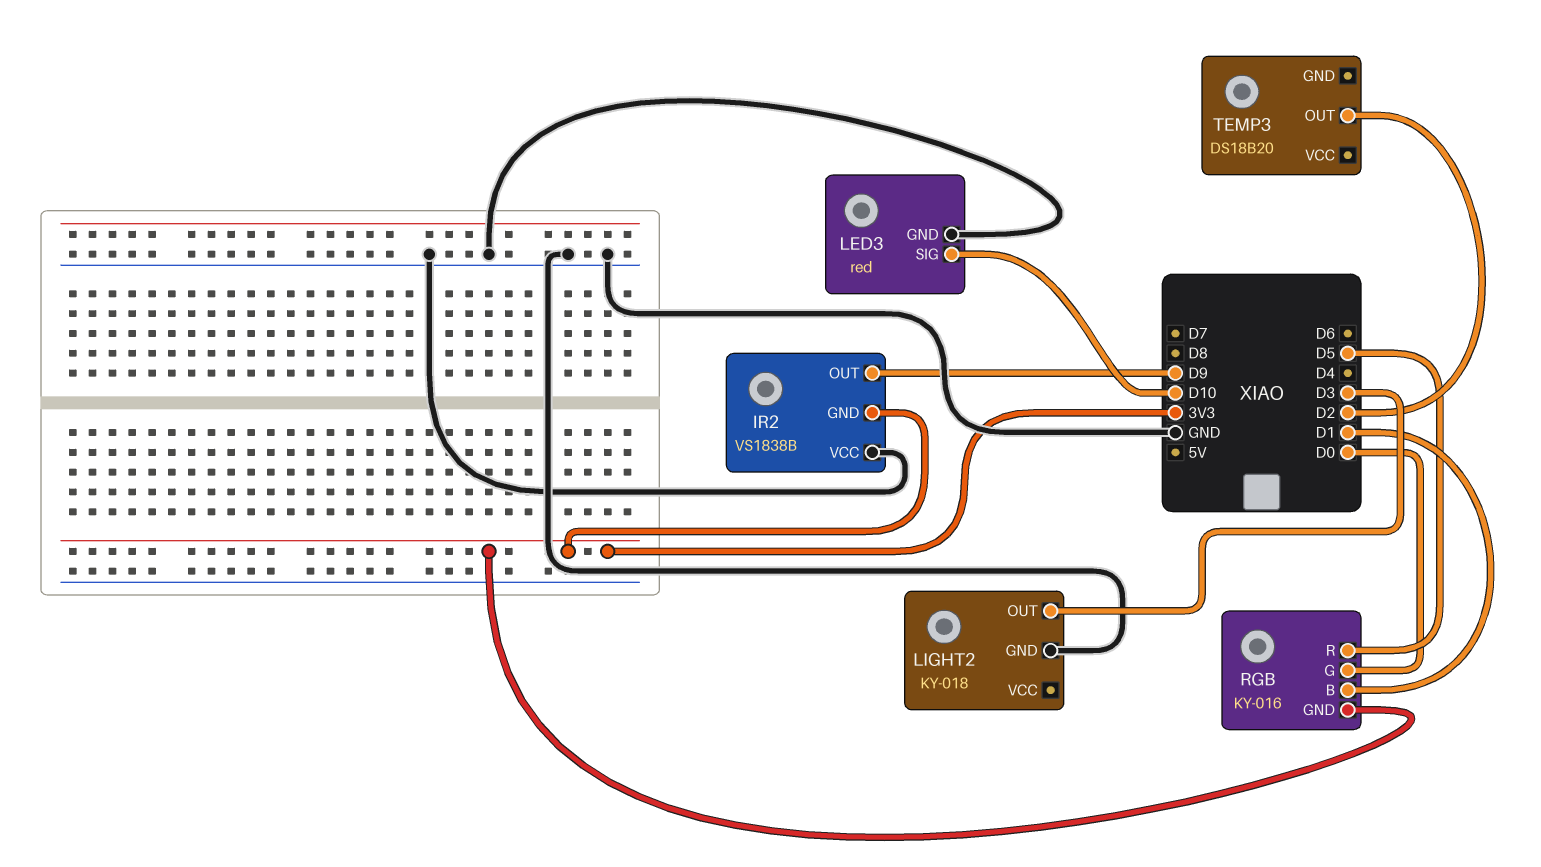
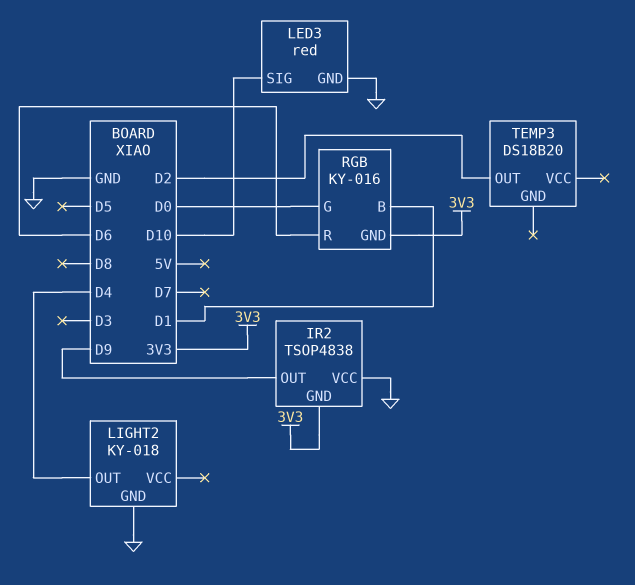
IR2: VS1838B -> TSOP4838
LIGHT2 pin OUT: D3 -> D4
RGB pin R: D5 -> D6

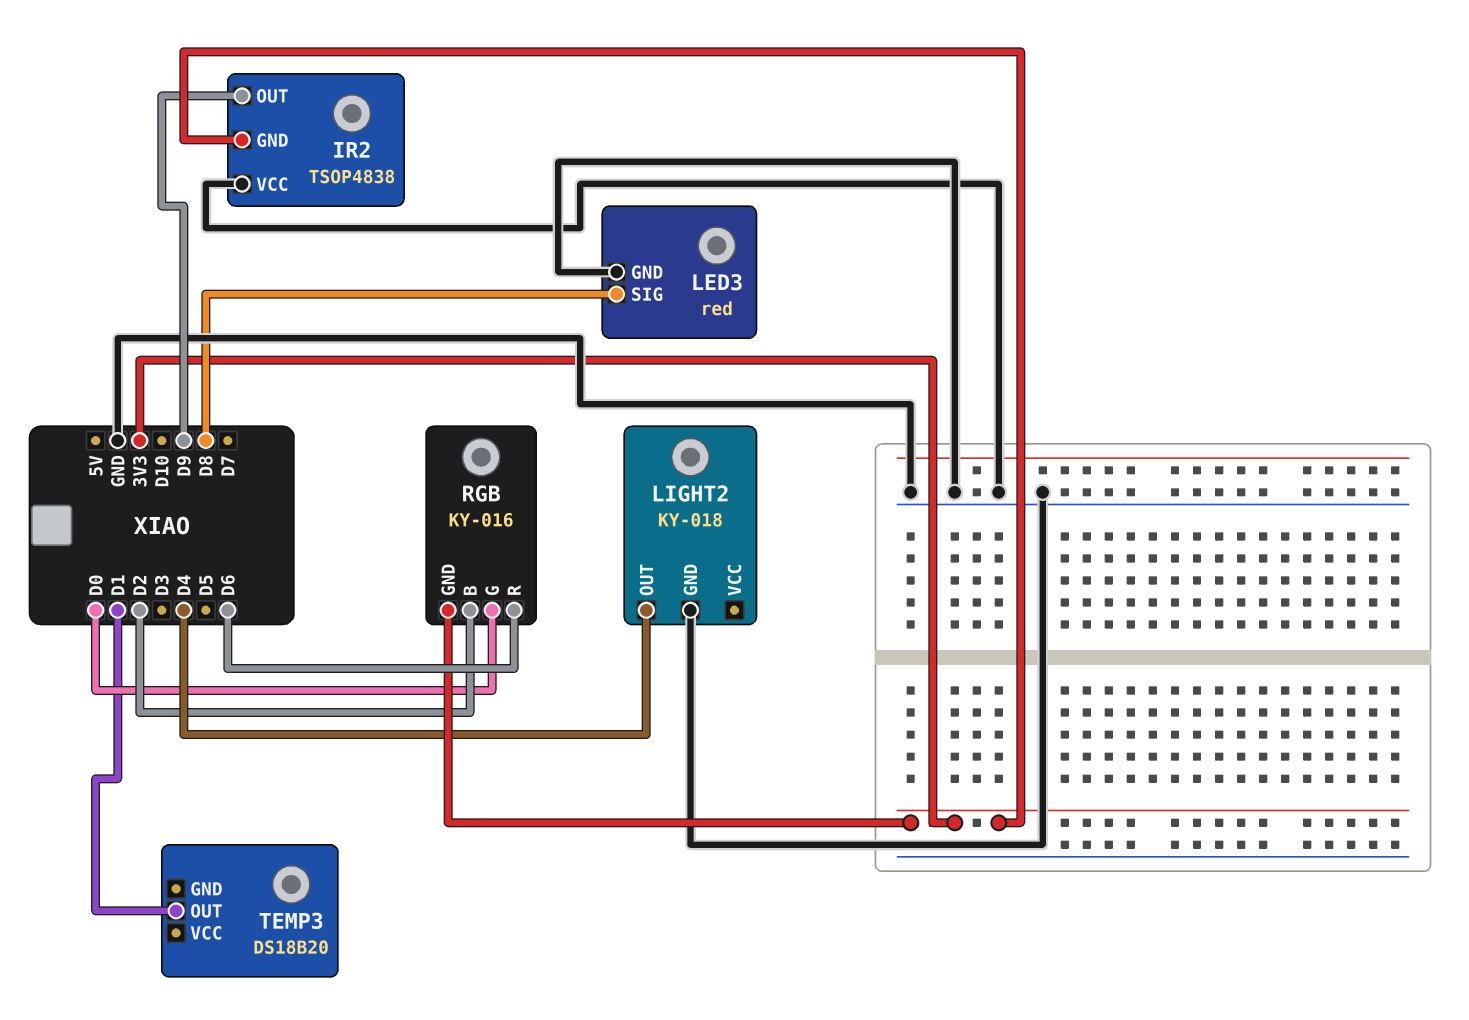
LED3 pin SIG: D10 -> D8
RGB pin B: D1 -> D2
TEMP3 pin OUT: D2 -> D1

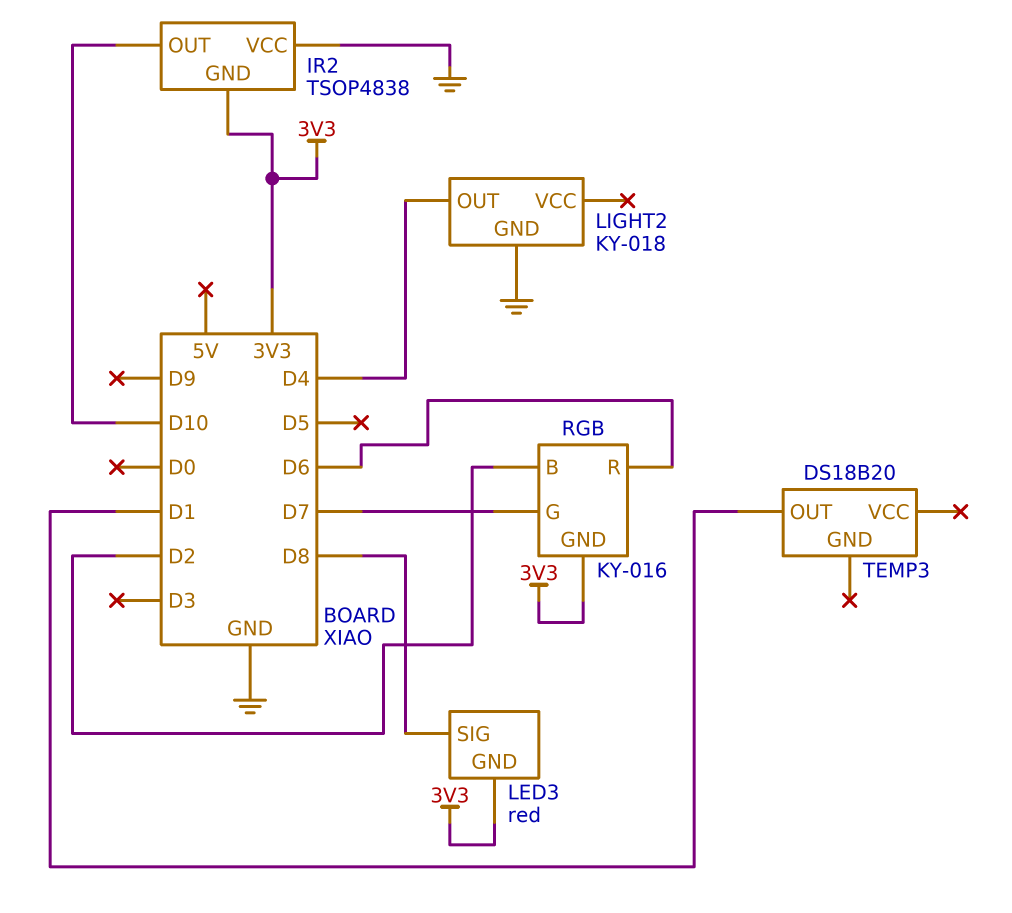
IR2 pin OUT: D9 -> D10
LED3 pin GND: GND -> 3V3
RGB pin G: D0 -> D7

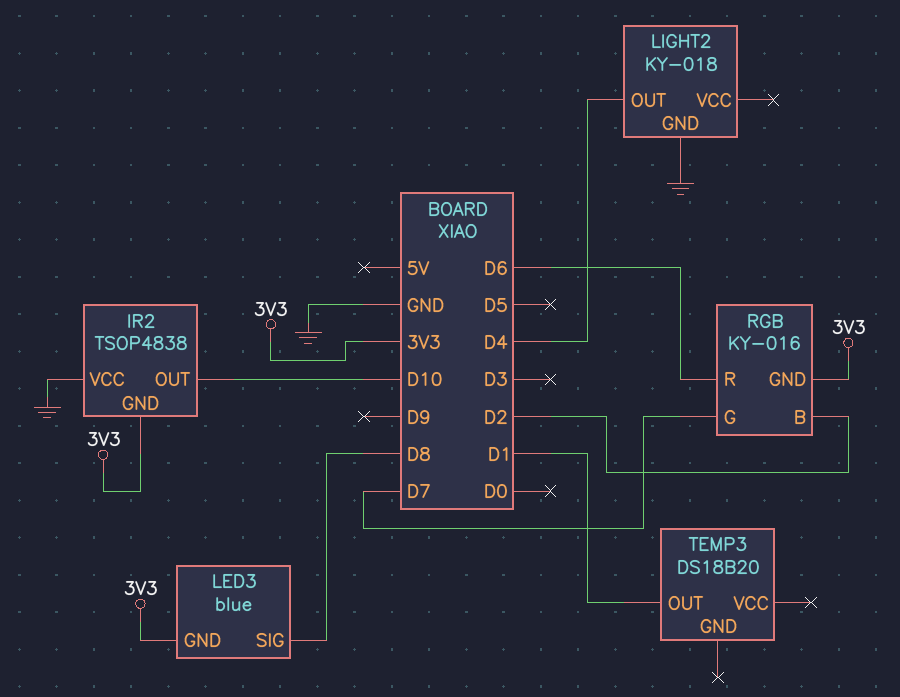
LED3: red -> blue

